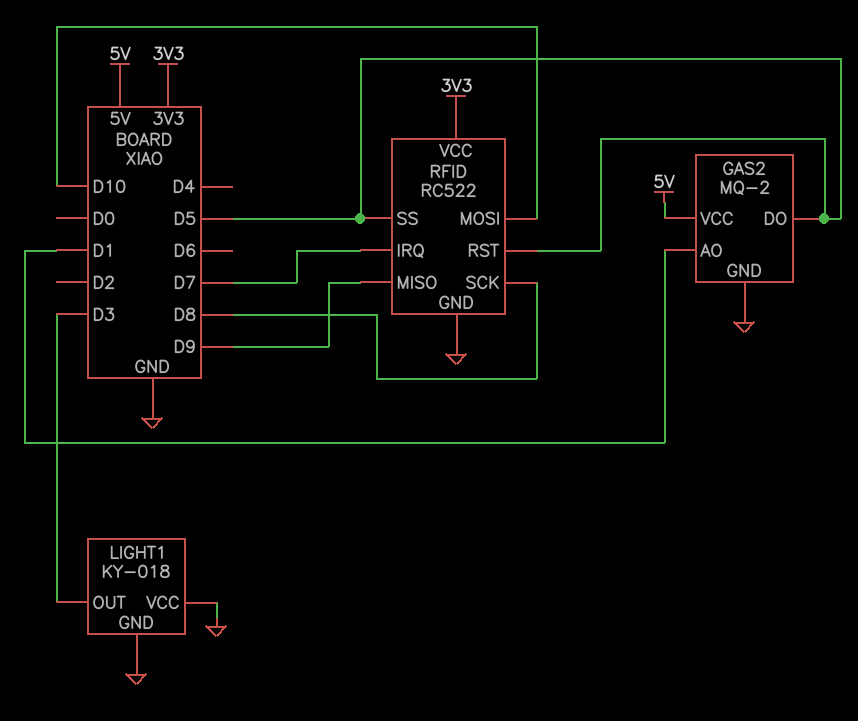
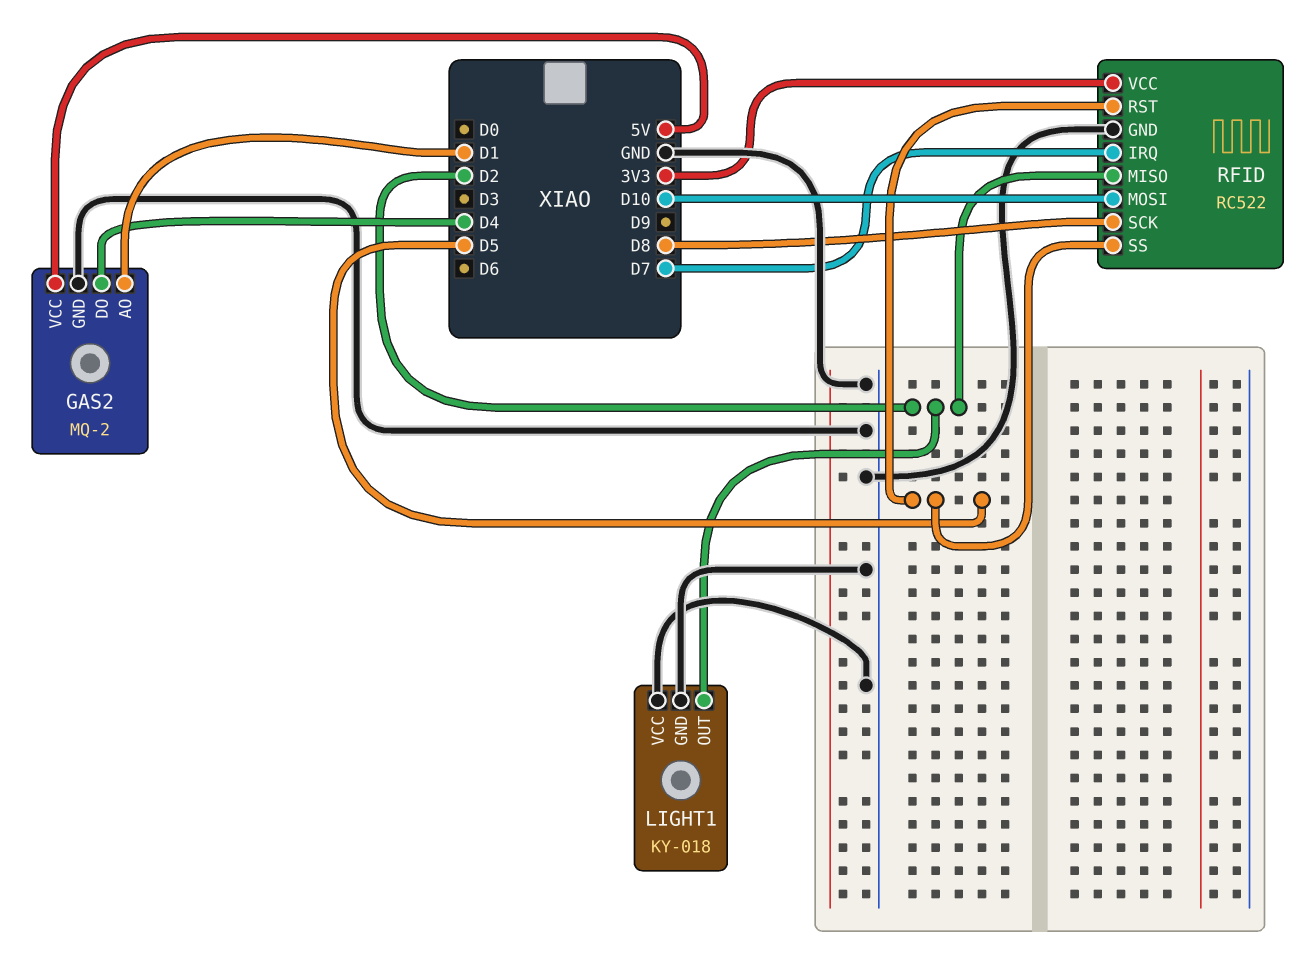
GAS2 pin DO: D5 -> D4
LIGHT1 pin OUT: D3 -> D2
RFID pin MISO: D9 -> D2

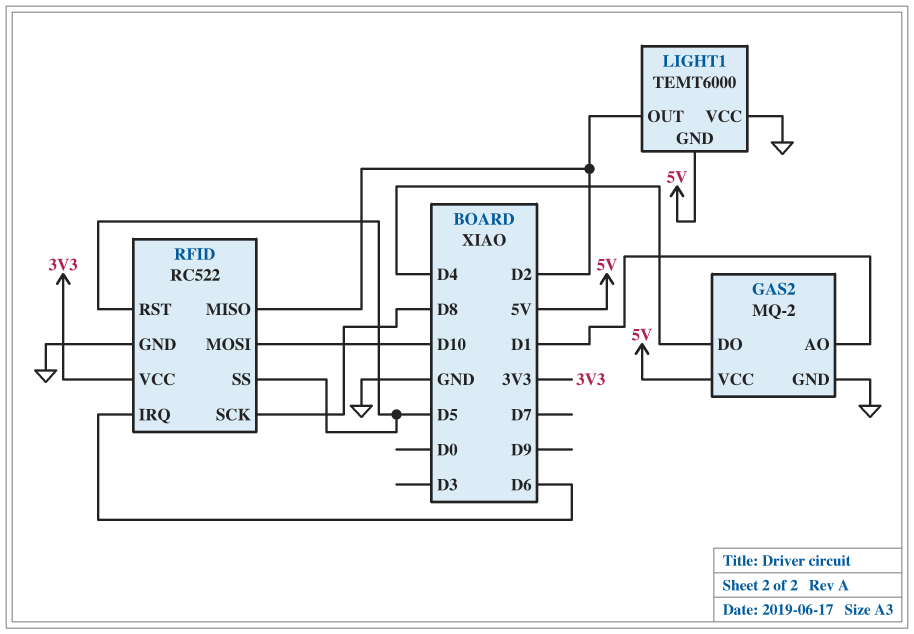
LIGHT1: KY-018 -> TEMT6000
LIGHT1 pin GND: GND -> 5V
RFID pin IRQ: D7 -> D6

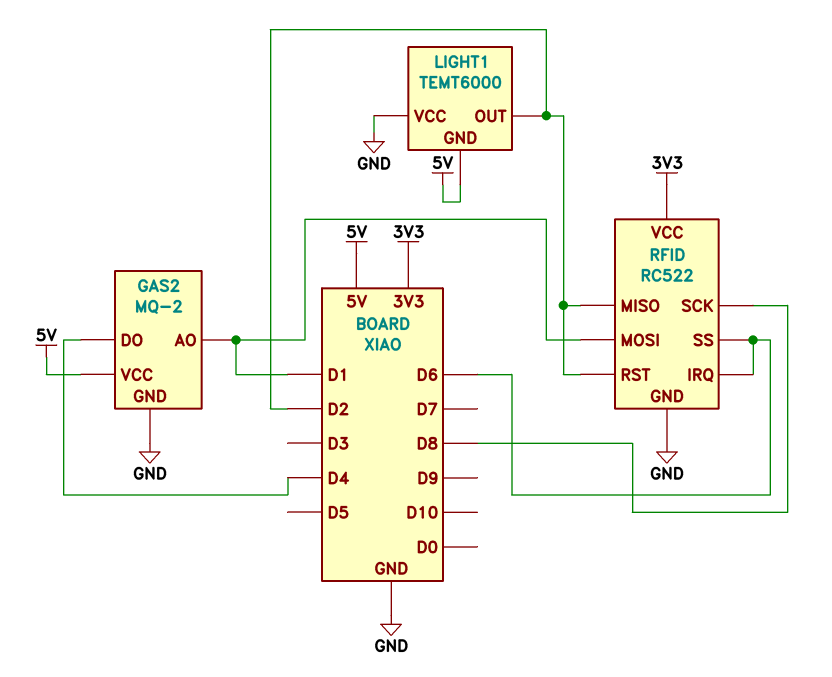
RFID pin MOSI: D10 -> D1
RFID pin RST: D5 -> D2
RFID pin SS: D5 -> D6

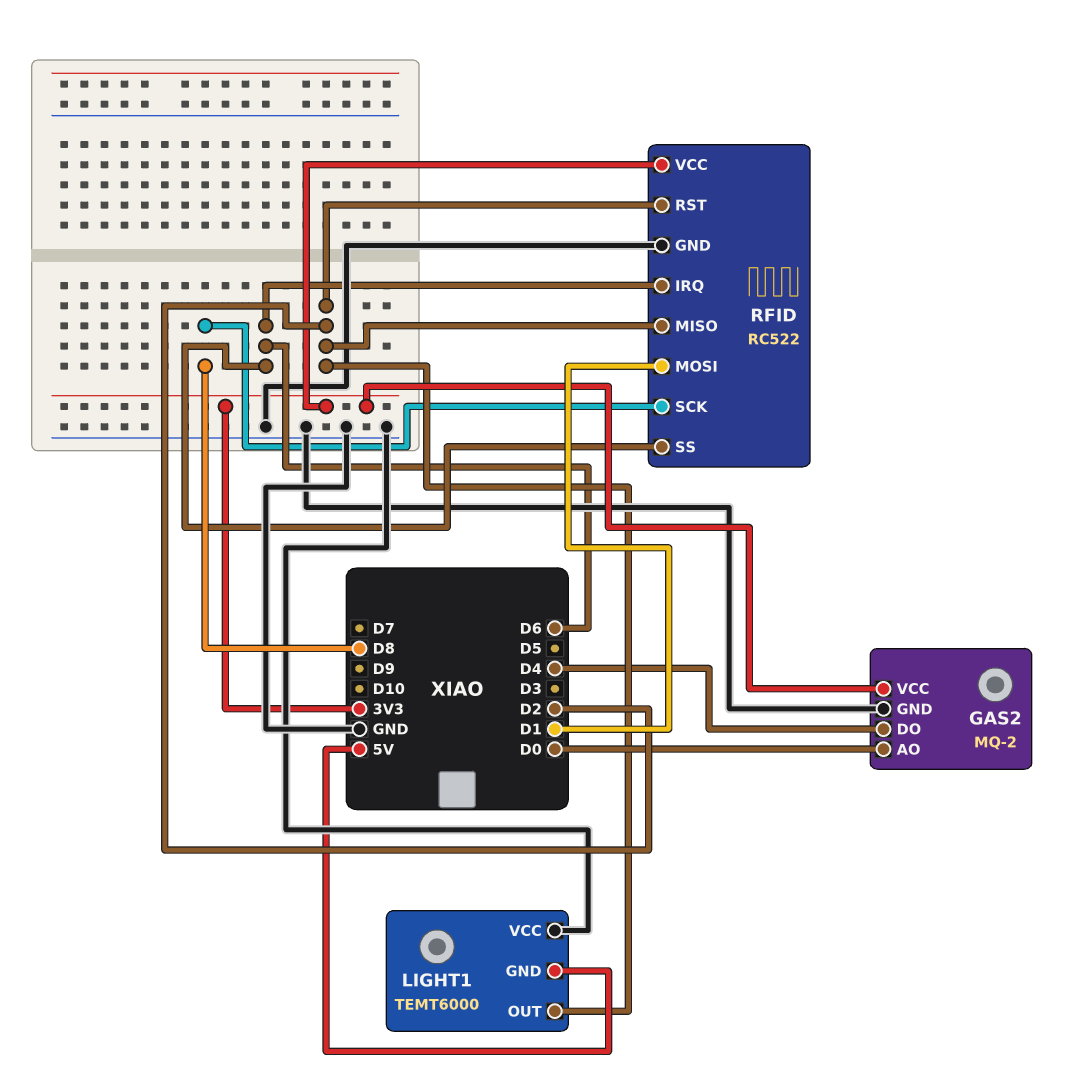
GAS2 pin AO: D1 -> D0
GAS2 pin VCC: 5V -> 3V3

